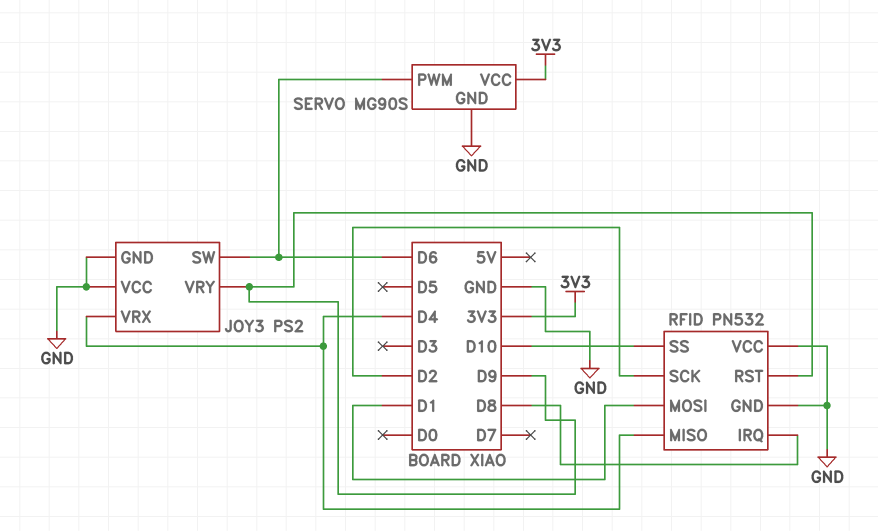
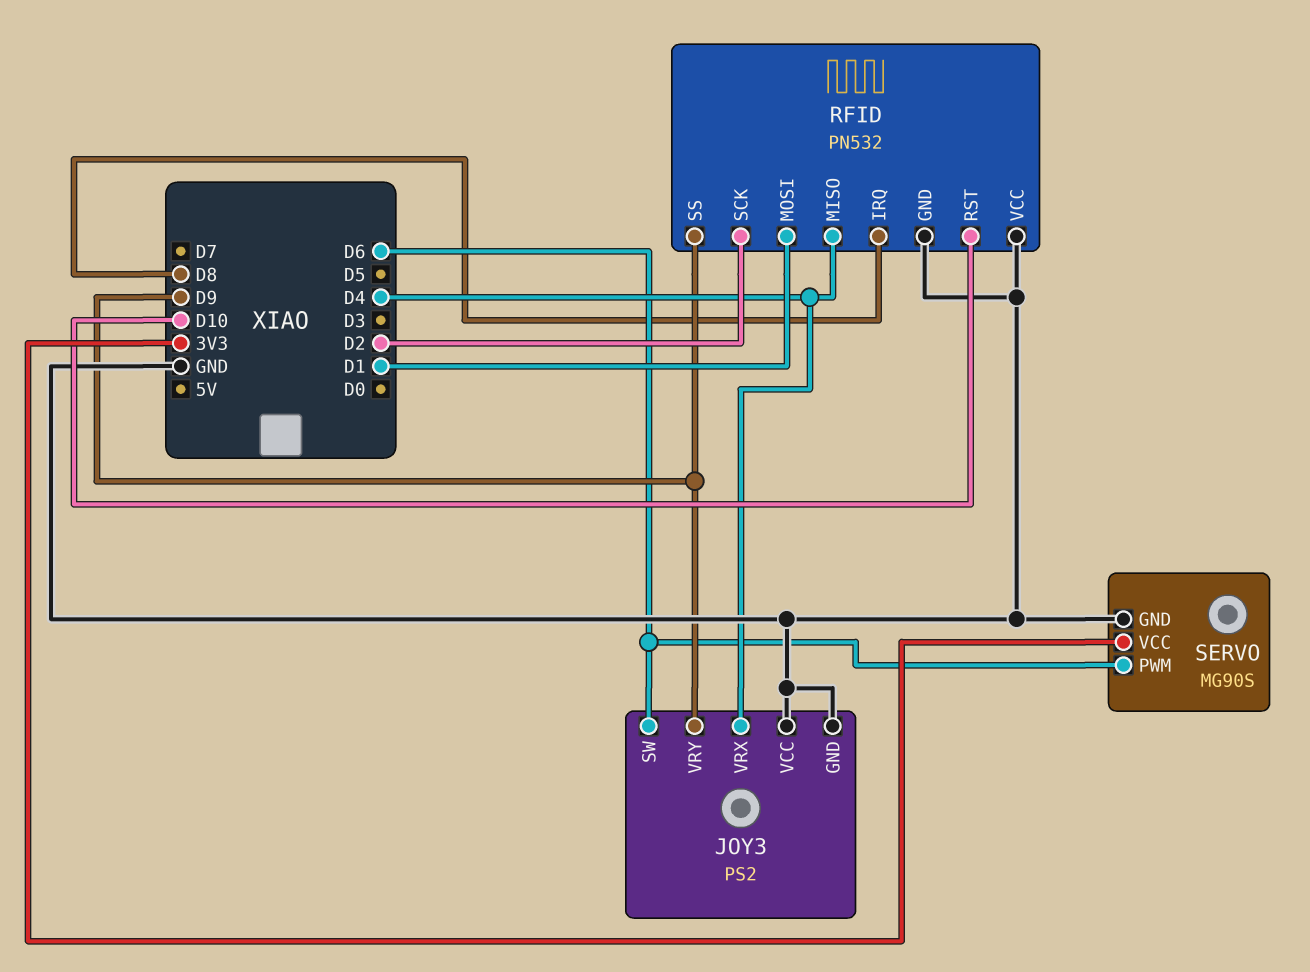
RFID pin RST: D9 -> D10
RFID pin SS: D10 -> D9

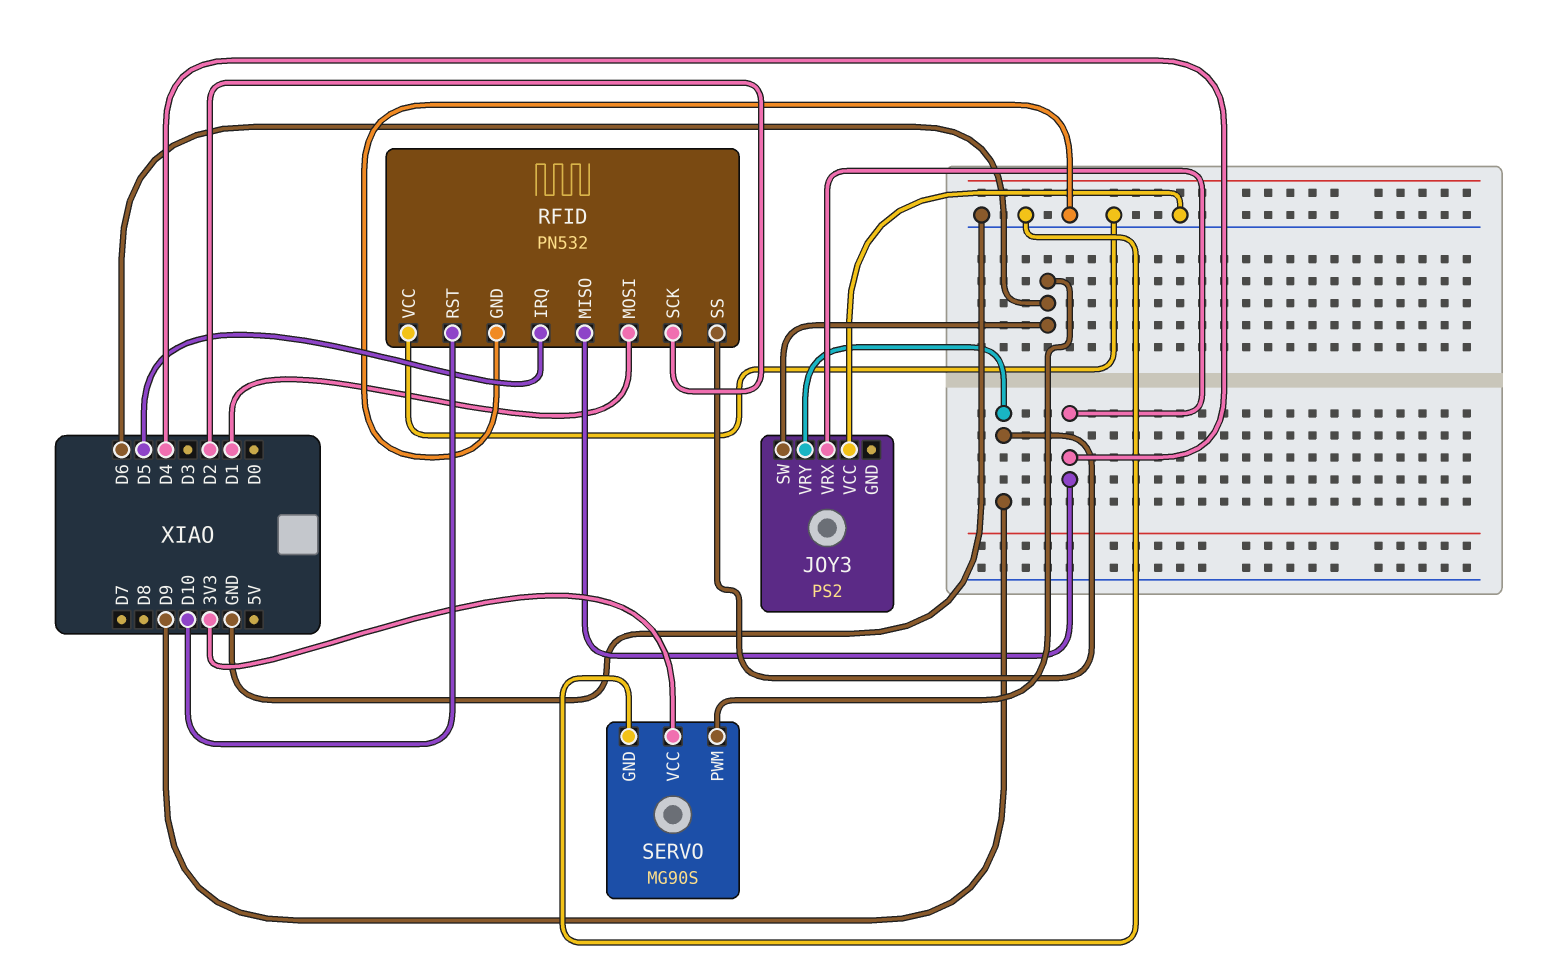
JOY3 pin GND: GND -> none
RFID pin IRQ: D8 -> D5

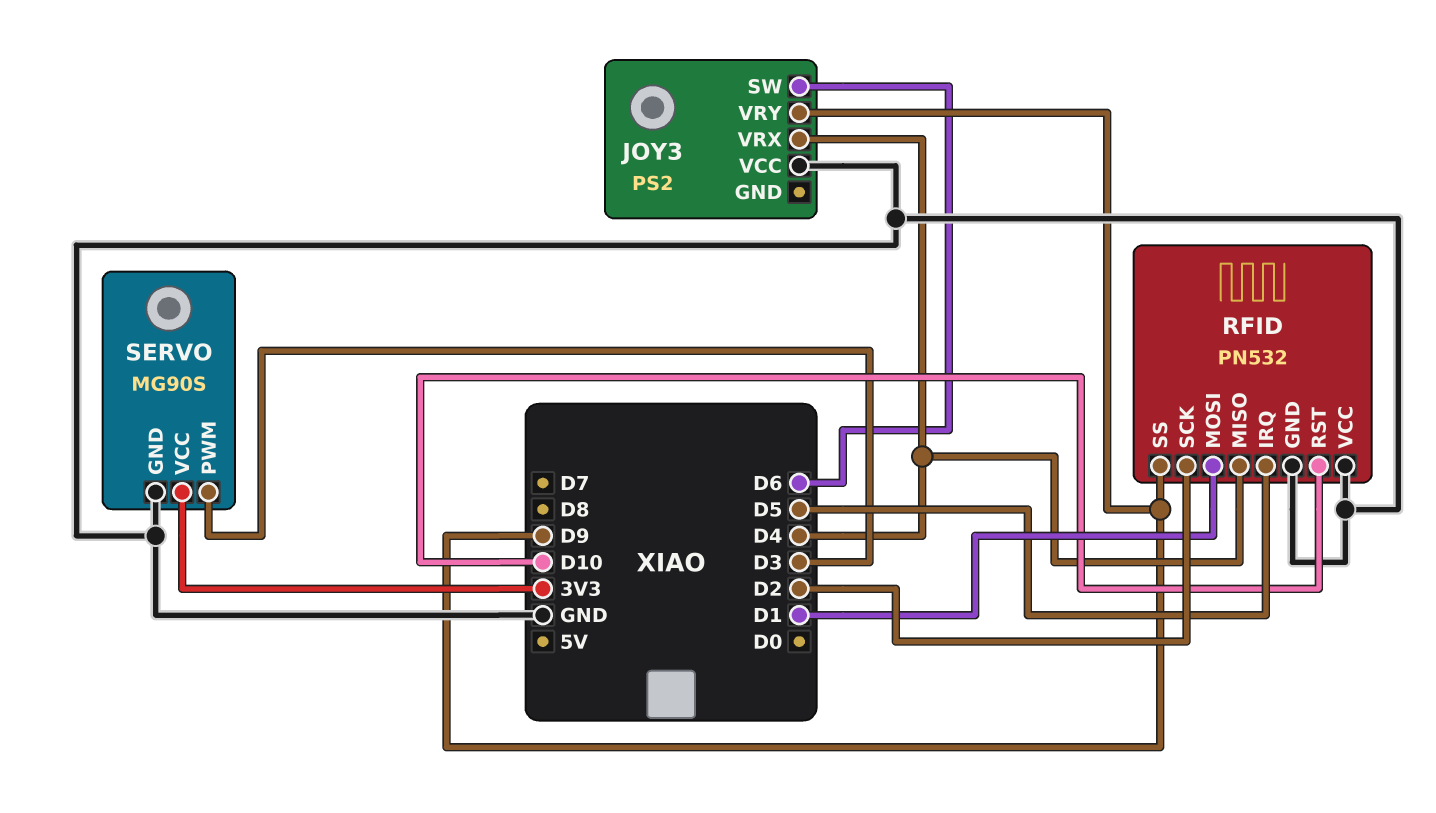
SERVO pin PWM: D6 -> D3

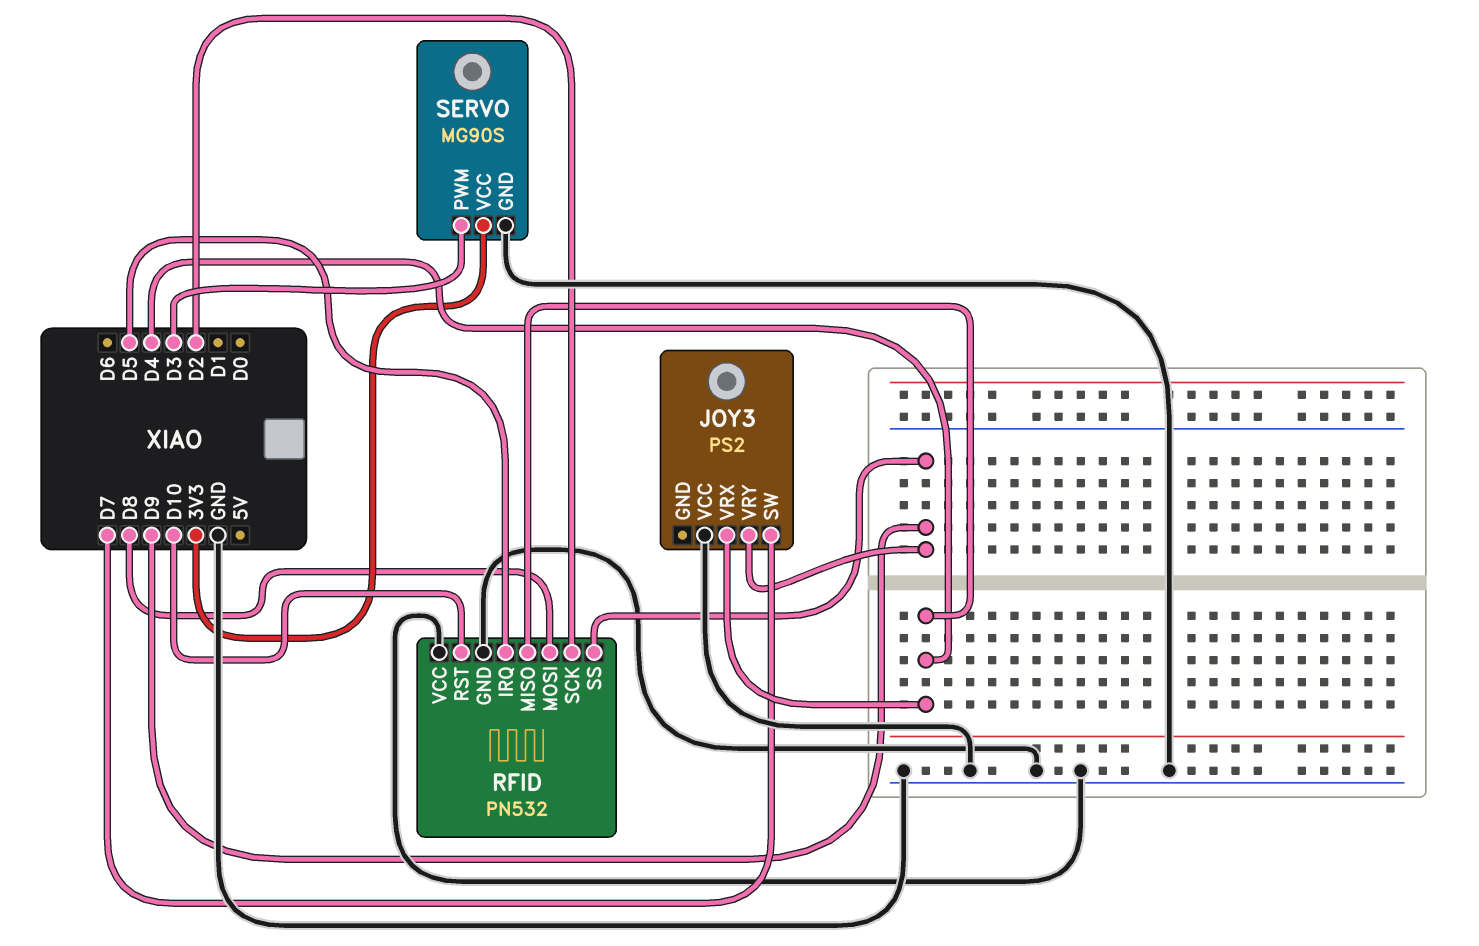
JOY3 pin SW: D6 -> D7
RFID pin MOSI: D1 -> D8

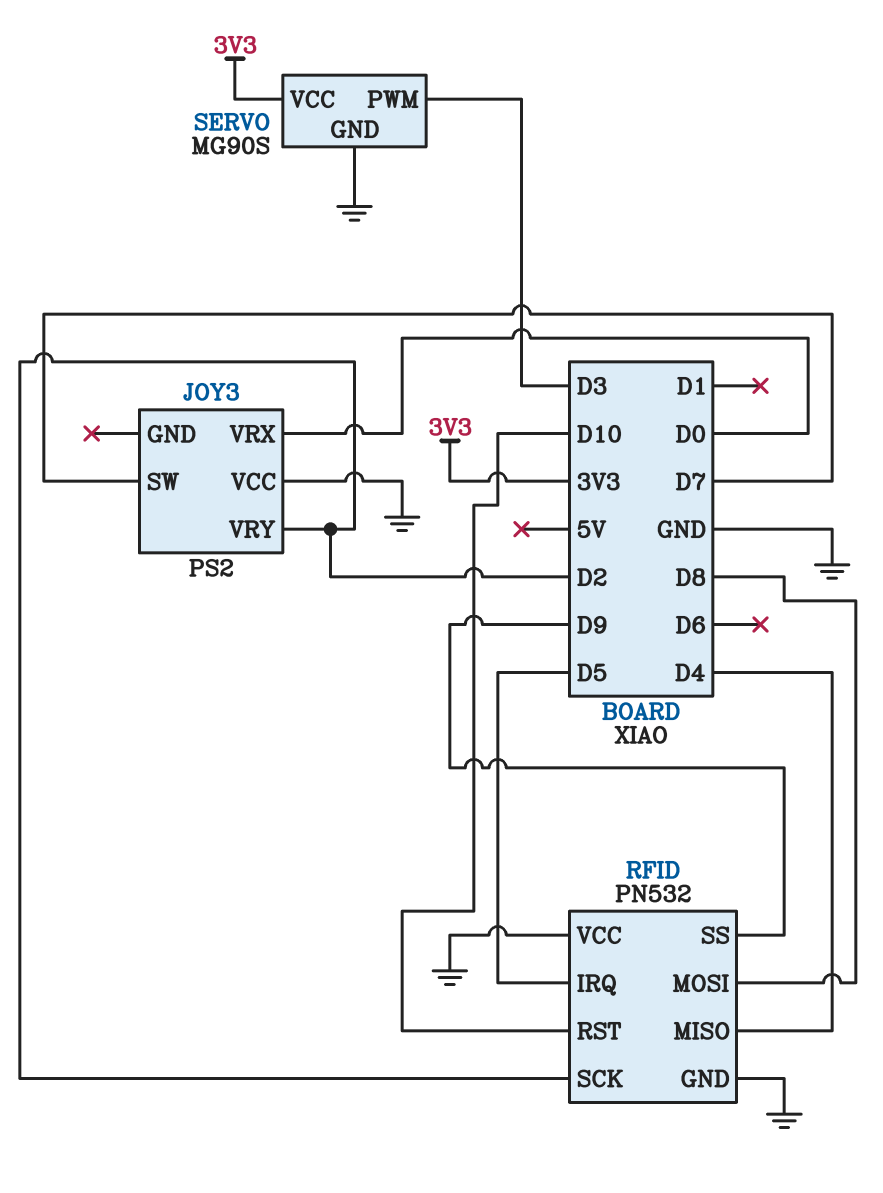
JOY3 pin VRX: D4 -> D0
JOY3 pin VRY: D9 -> D2

